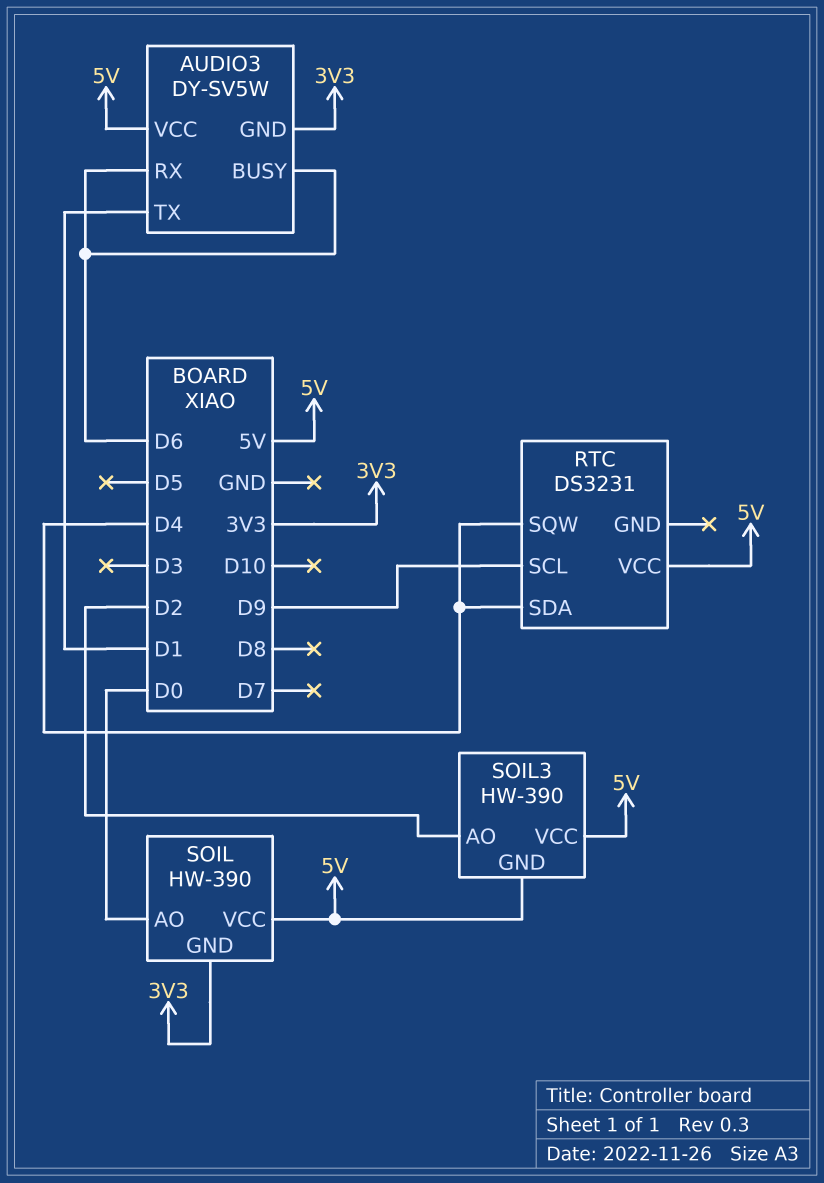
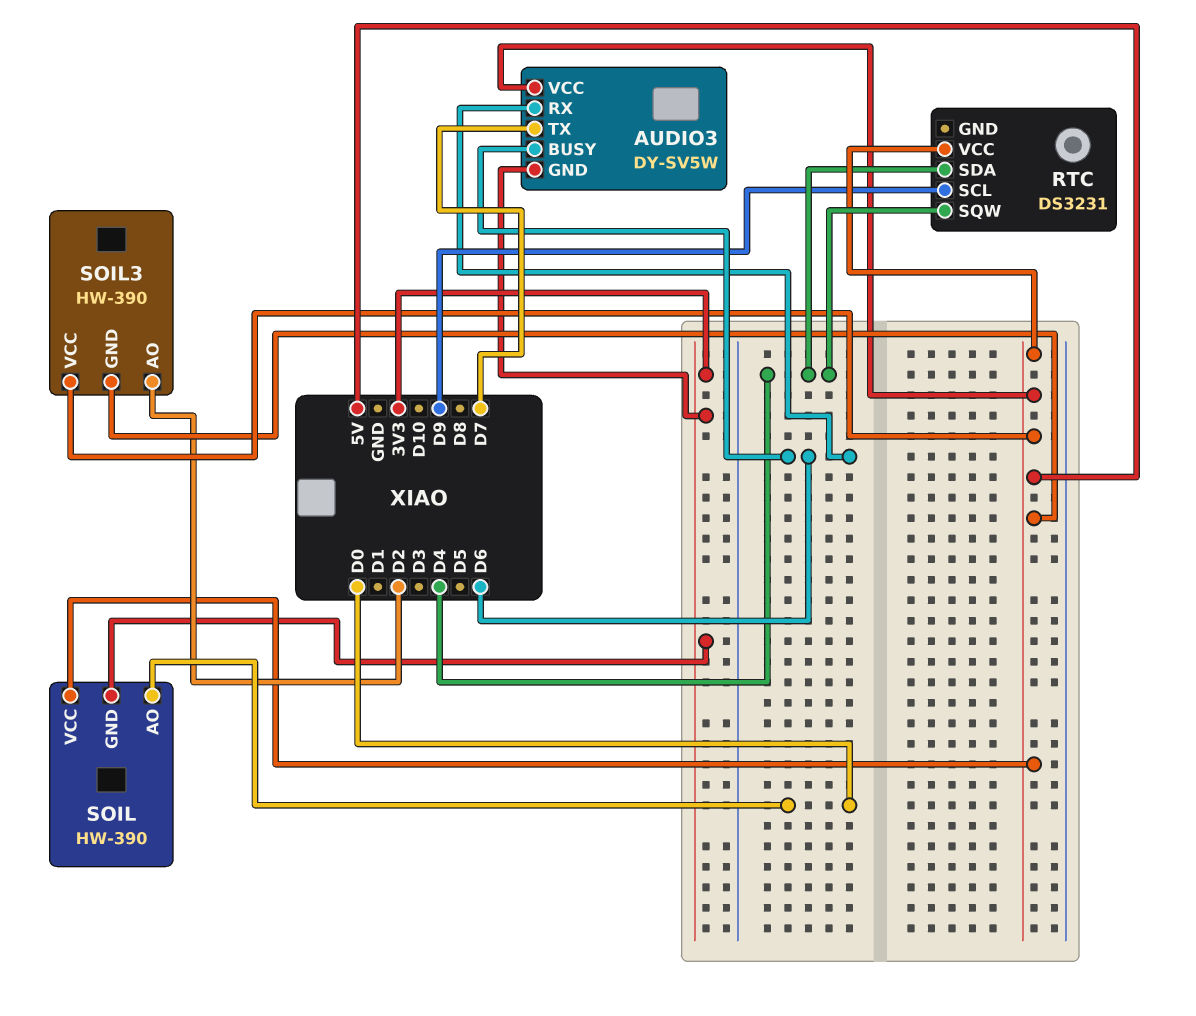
AUDIO3 pin TX: D1 -> D7

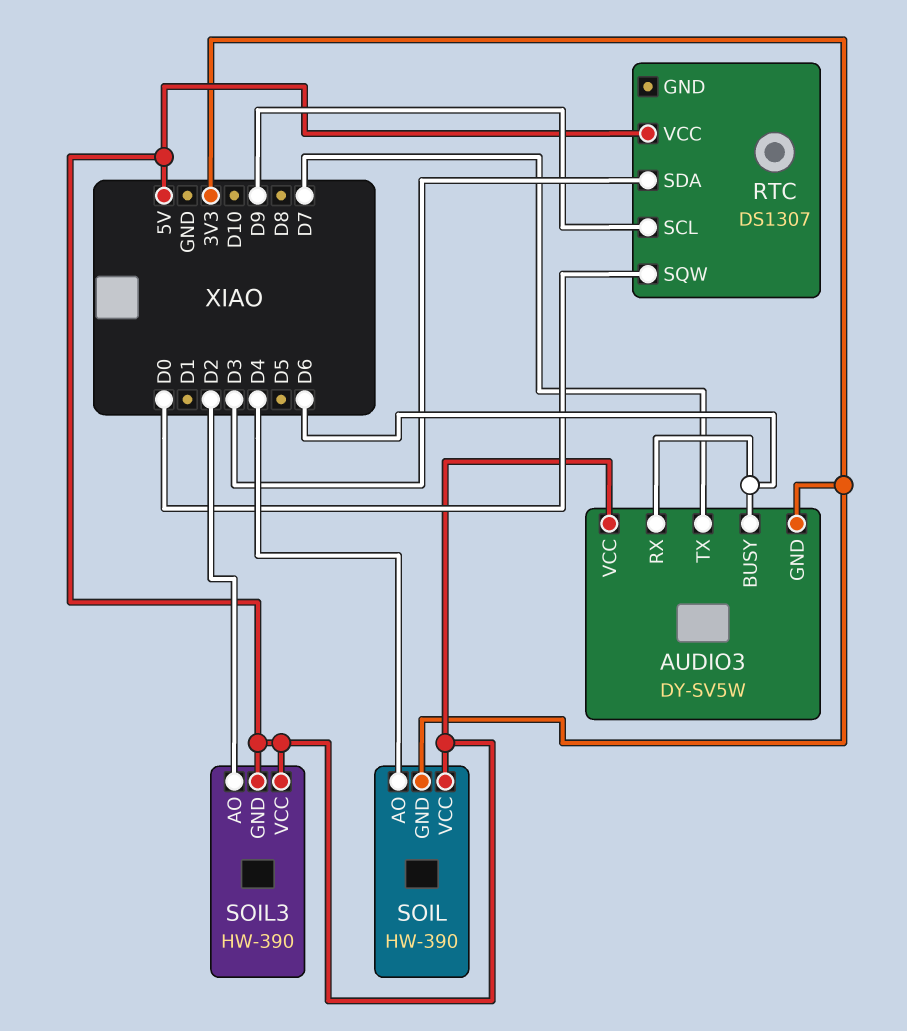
RTC: DS3231 -> DS1307
RTC pin SDA: D4 -> D3
RTC pin SQW: D4 -> D0
SOIL pin AO: D0 -> D4

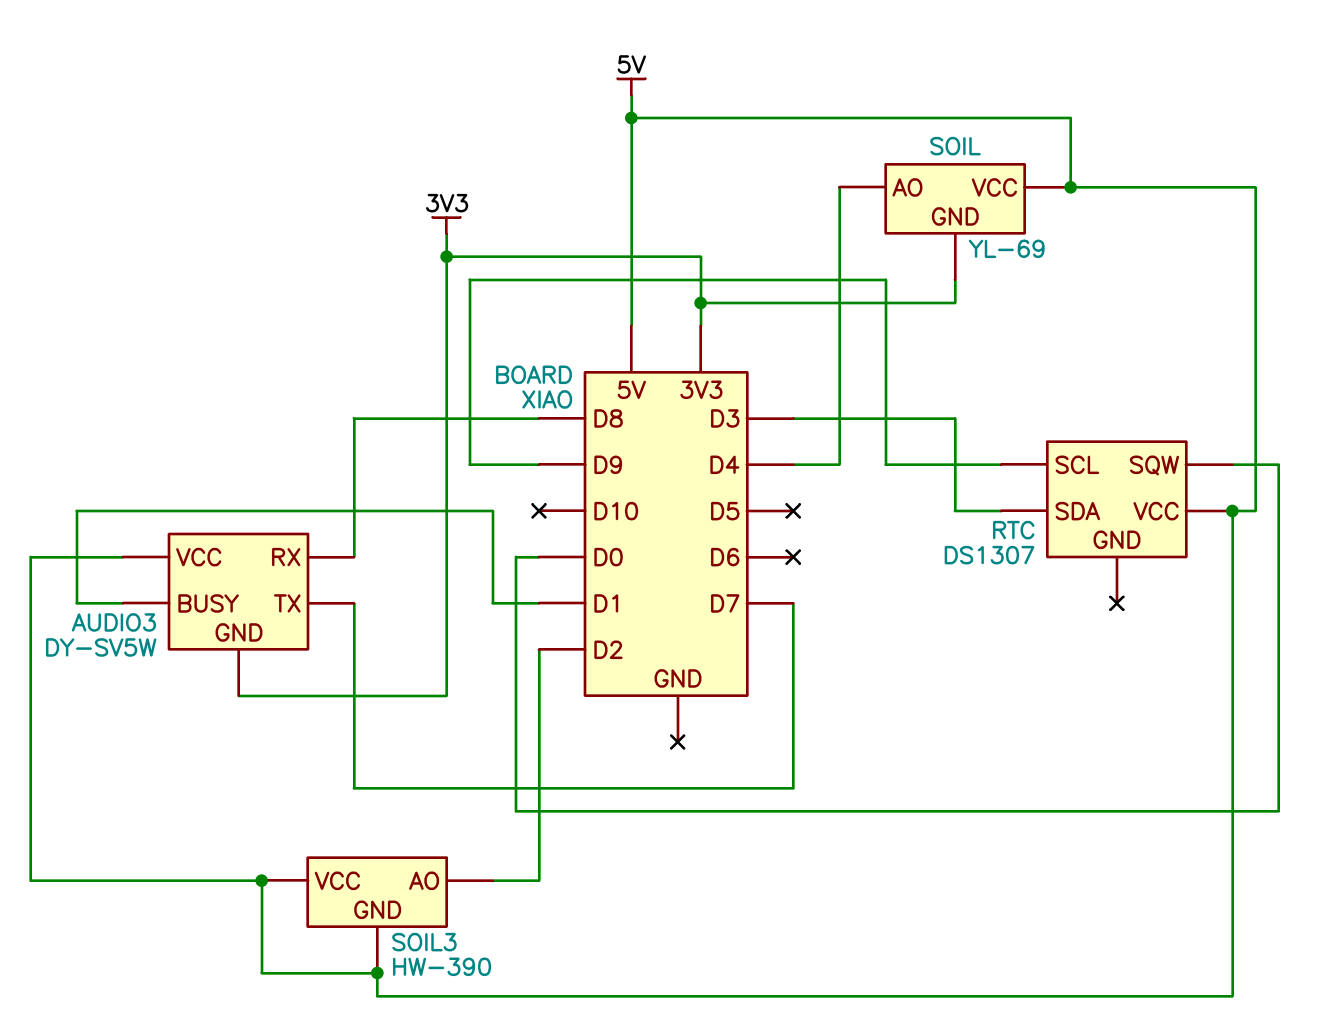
AUDIO3 pin BUSY: D6 -> D1
AUDIO3 pin RX: D6 -> D8
SOIL: HW-390 -> YL-69

